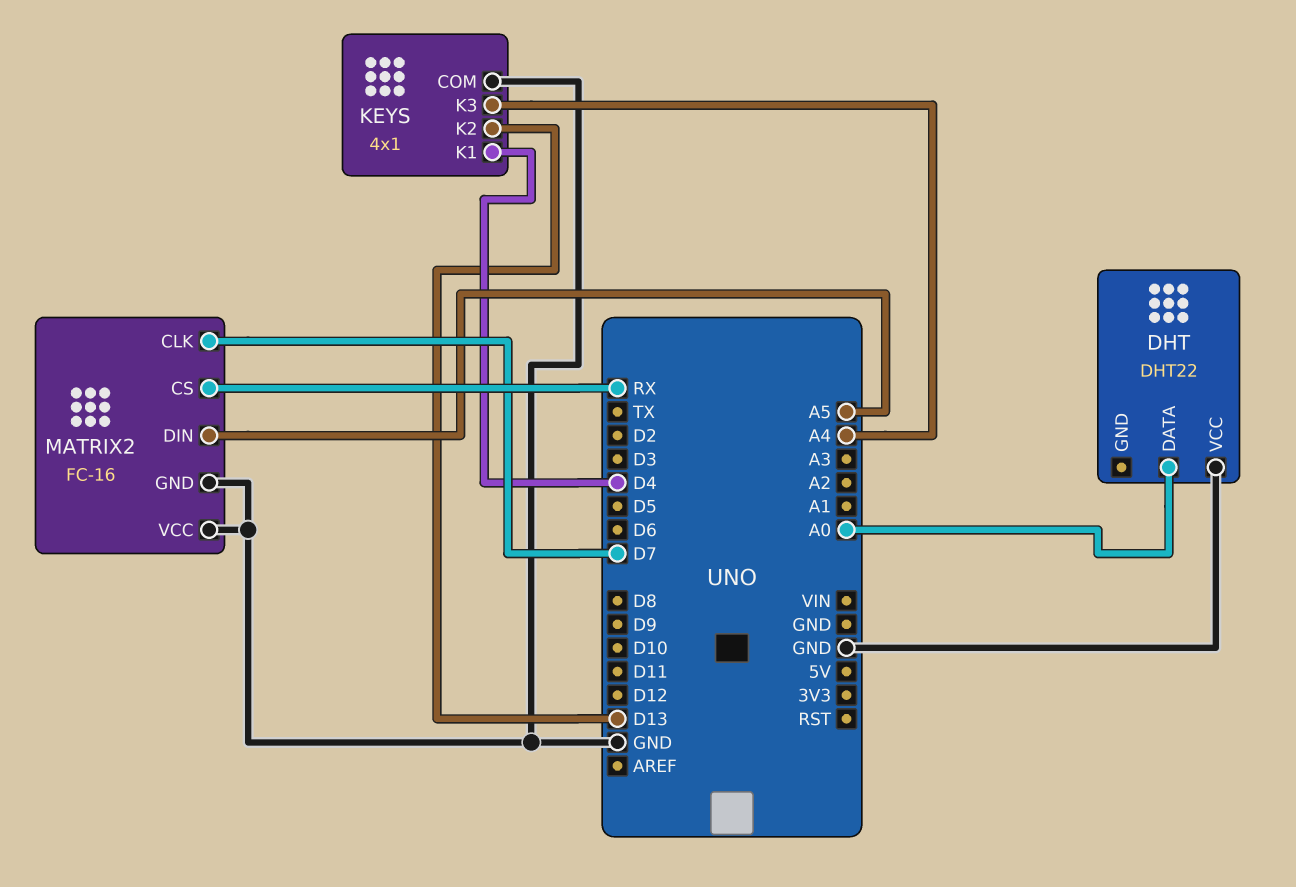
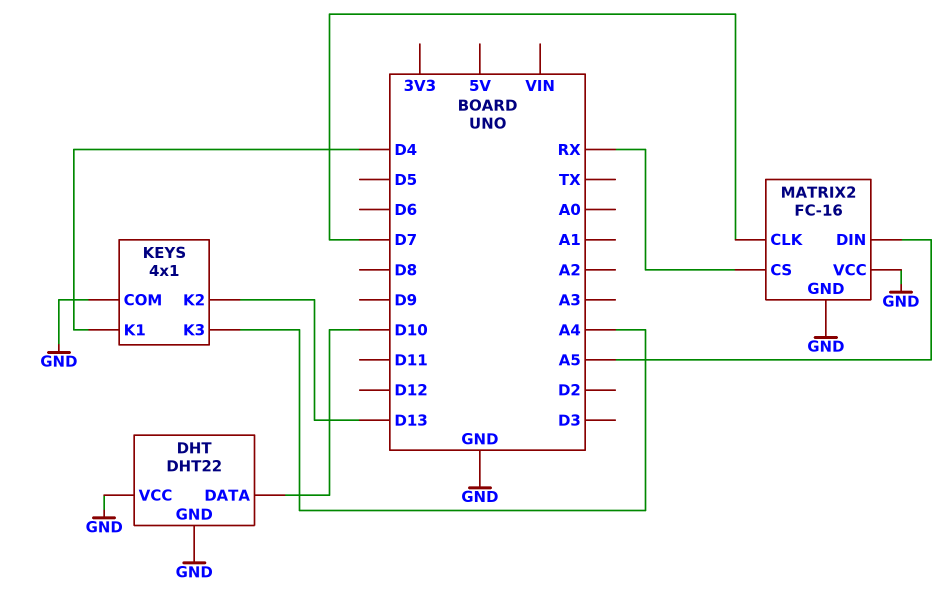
DHT pin DATA: A0 -> D10
DHT pin GND: none -> GND

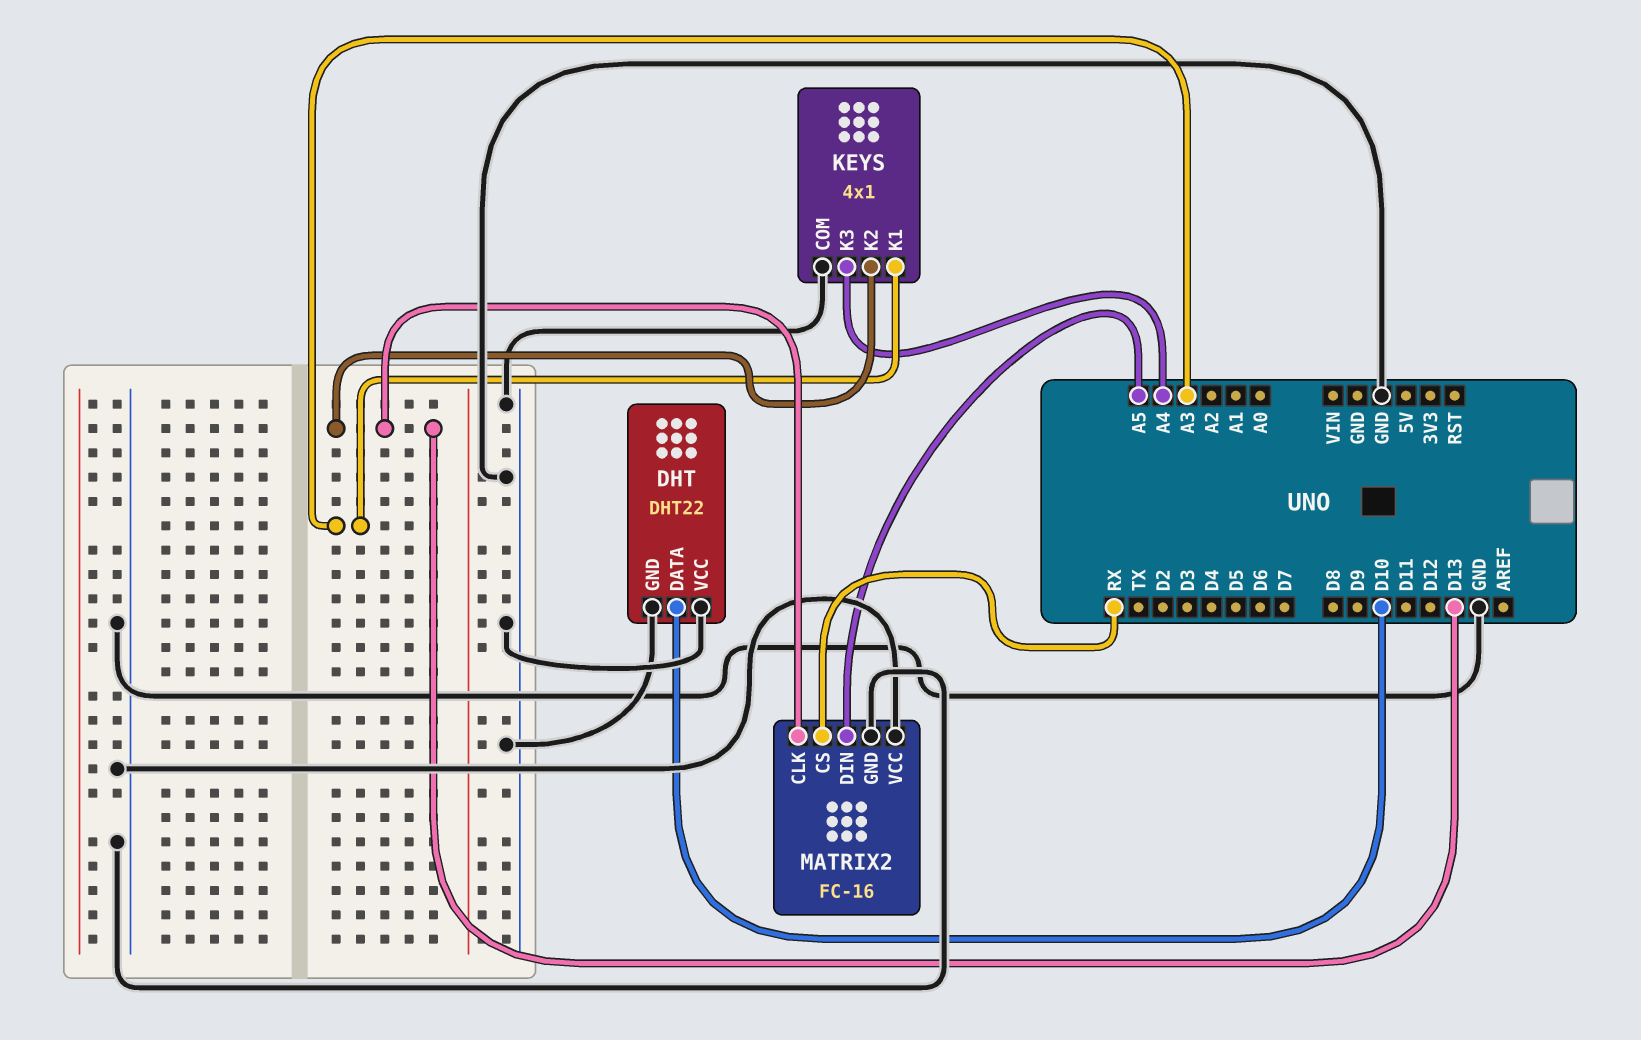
KEYS pin K1: D4 -> A3
MATRIX2 pin CLK: D7 -> D13

